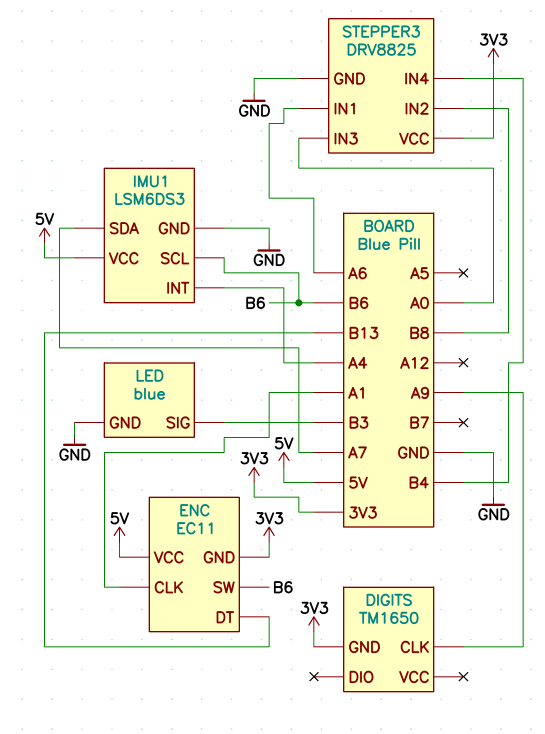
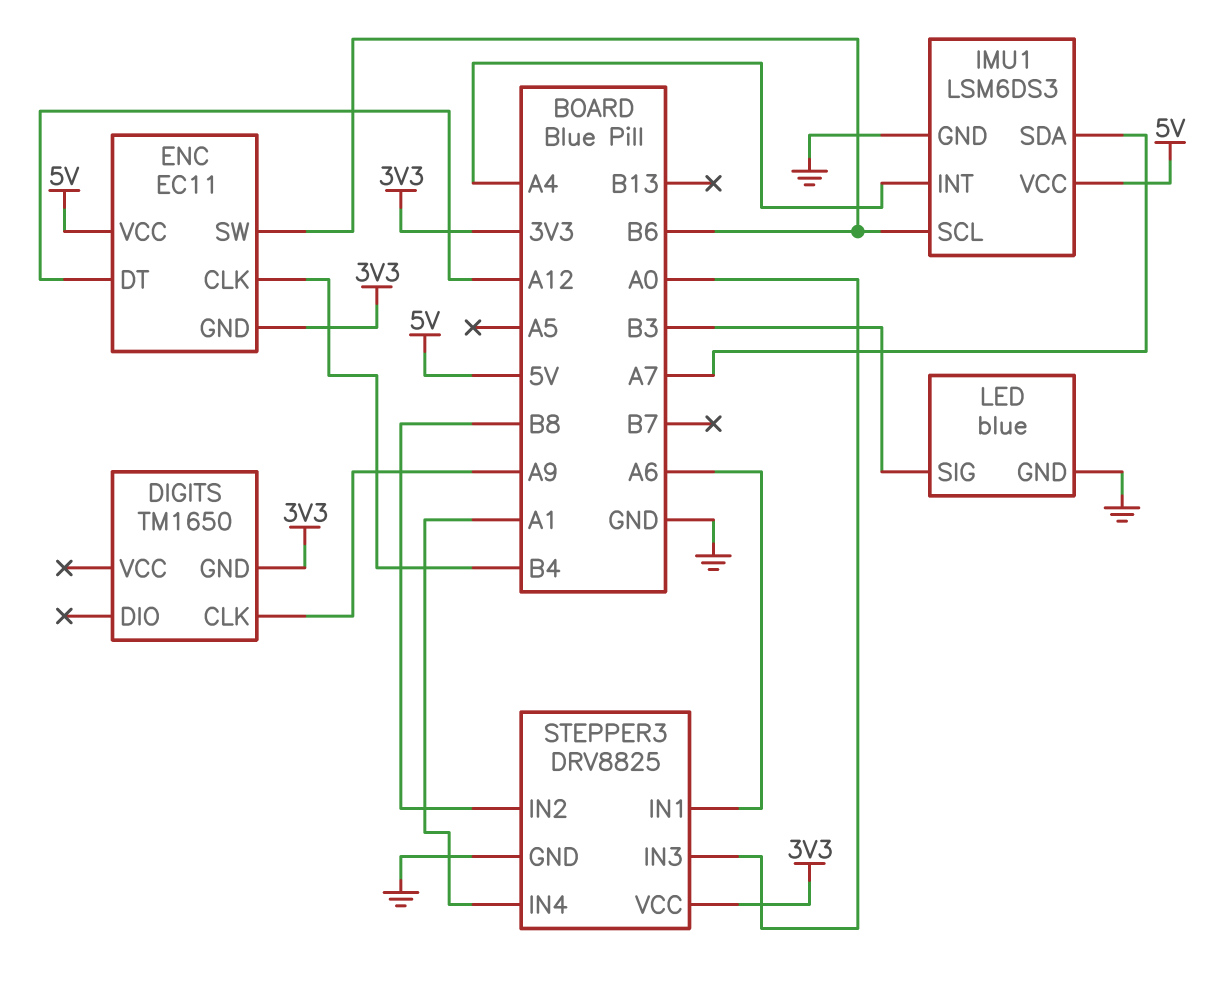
ENC pin CLK: A1 -> B4
ENC pin DT: B13 -> A12
STEPPER3 pin IN4: B4 -> A1

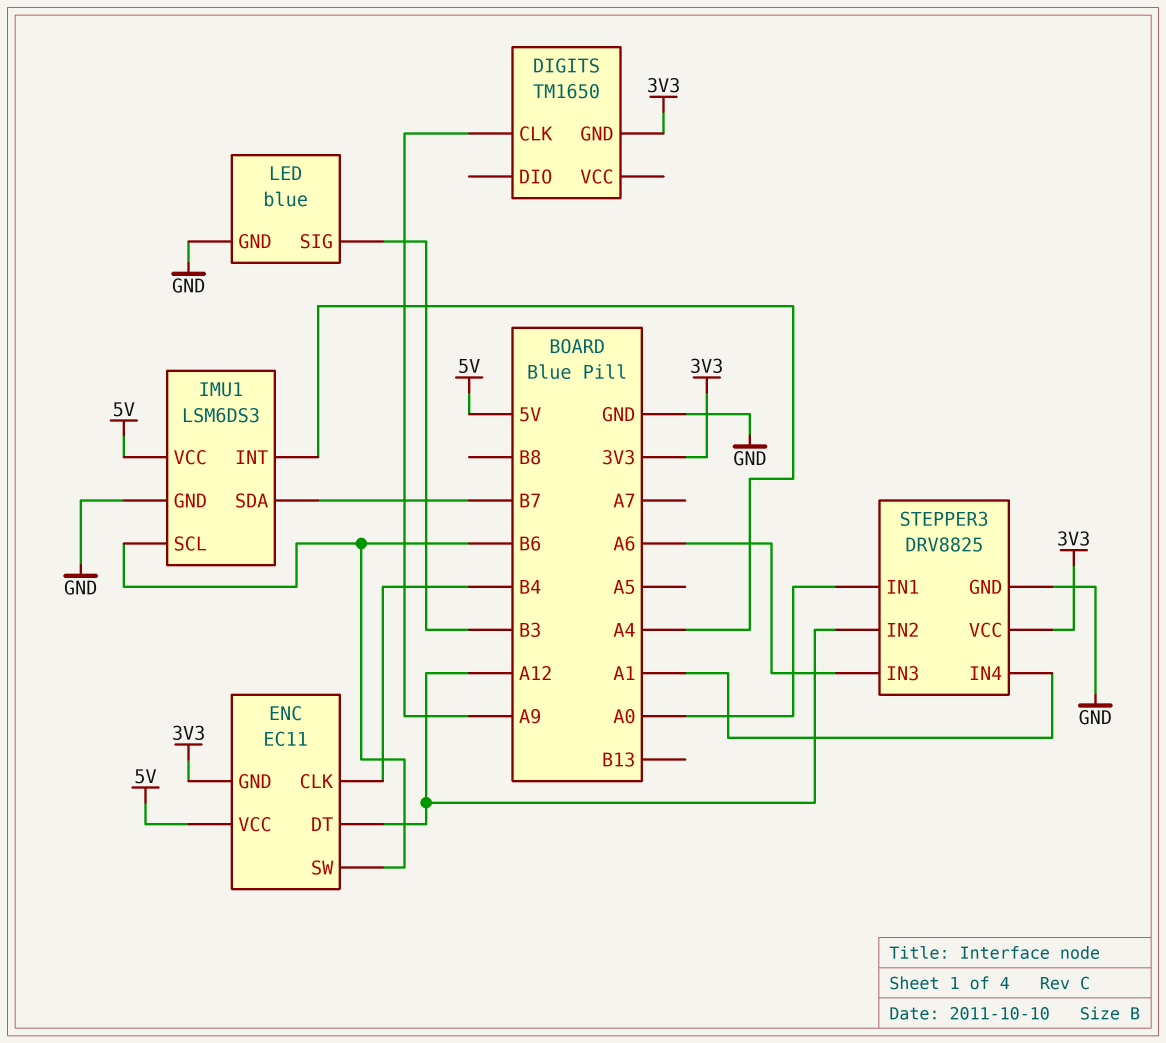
IMU1 pin SDA: A7 -> B7
STEPPER3 pin IN1: A6 -> A0
STEPPER3 pin IN2: B8 -> A12
STEPPER3 pin IN3: A0 -> A6

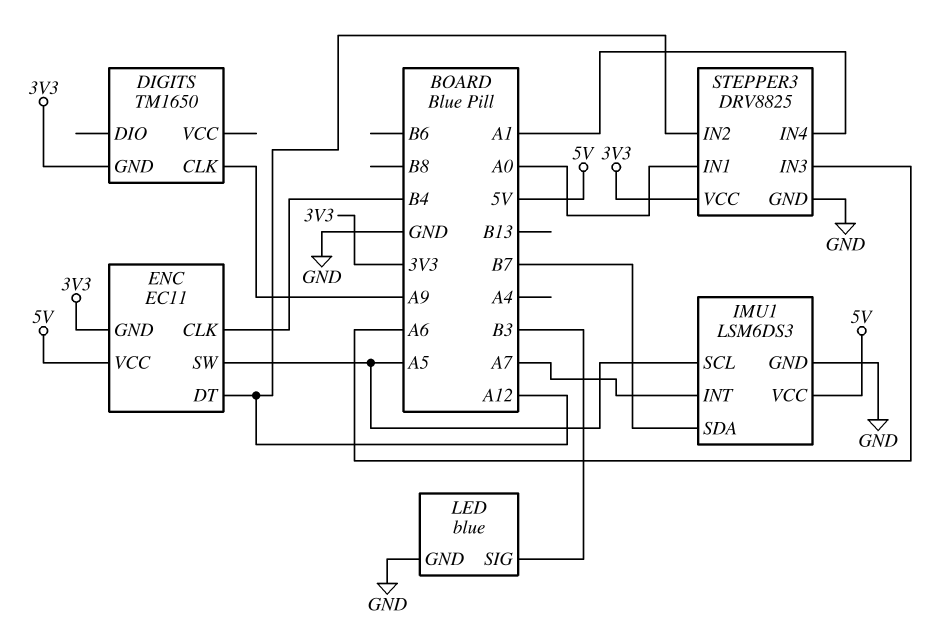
ENC pin SW: B6 -> A5
IMU1 pin INT: A4 -> A7
IMU1 pin SCL: B6 -> A5

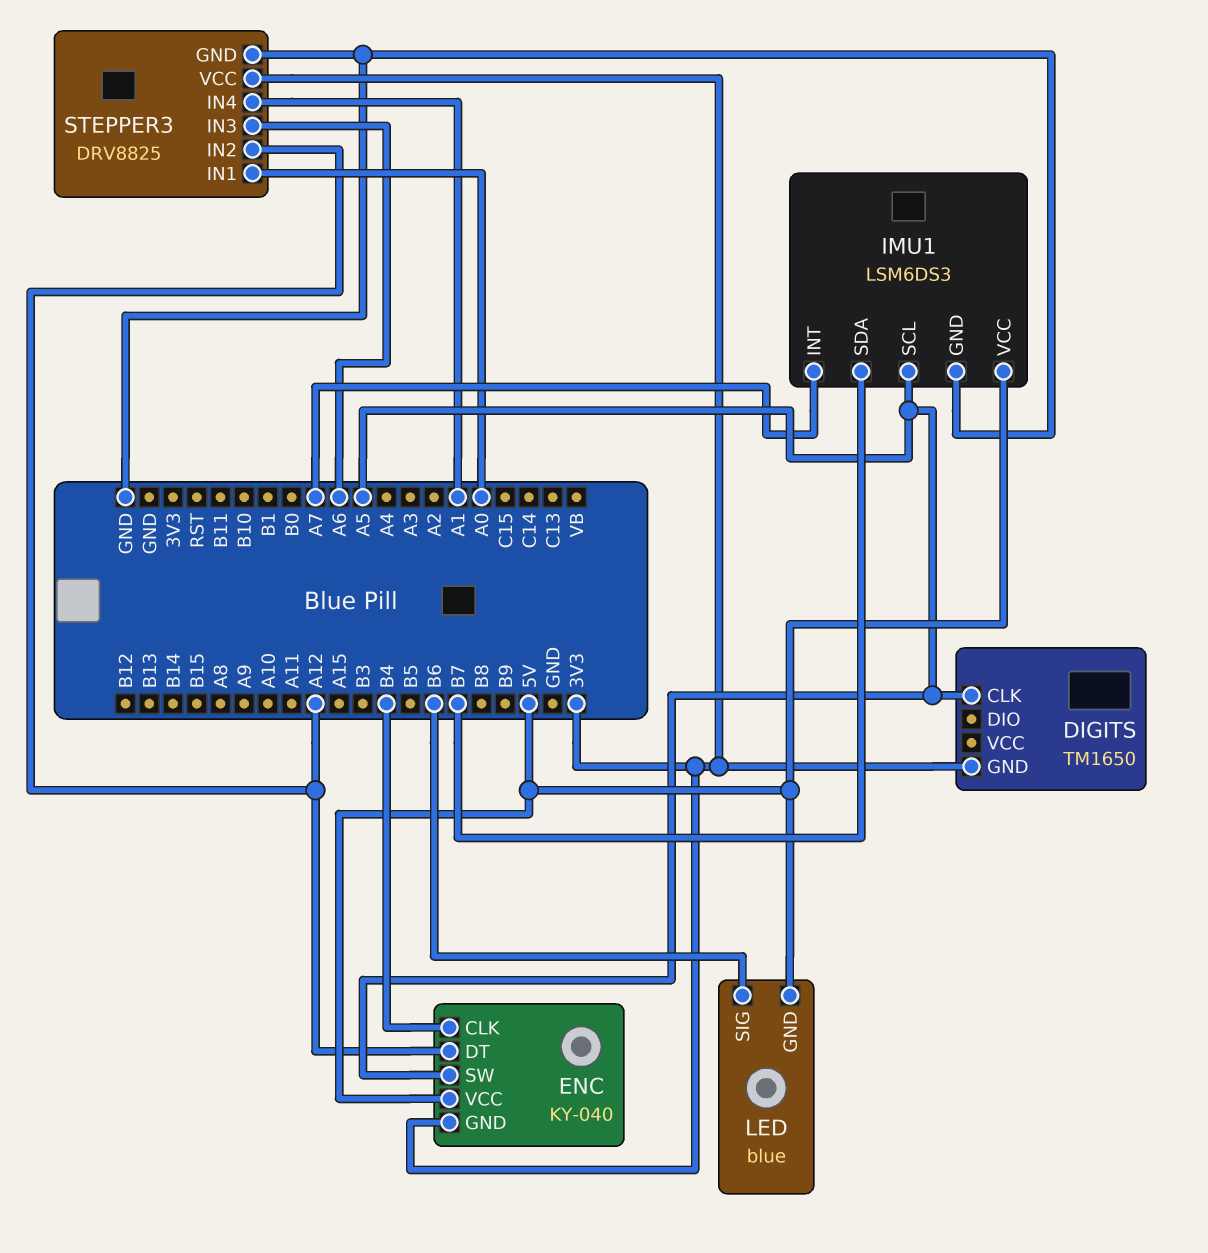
DIGITS pin CLK: A9 -> A5
ENC: EC11 -> KY-040
LED pin GND: GND -> 5V
LED pin SIG: B3 -> B6

